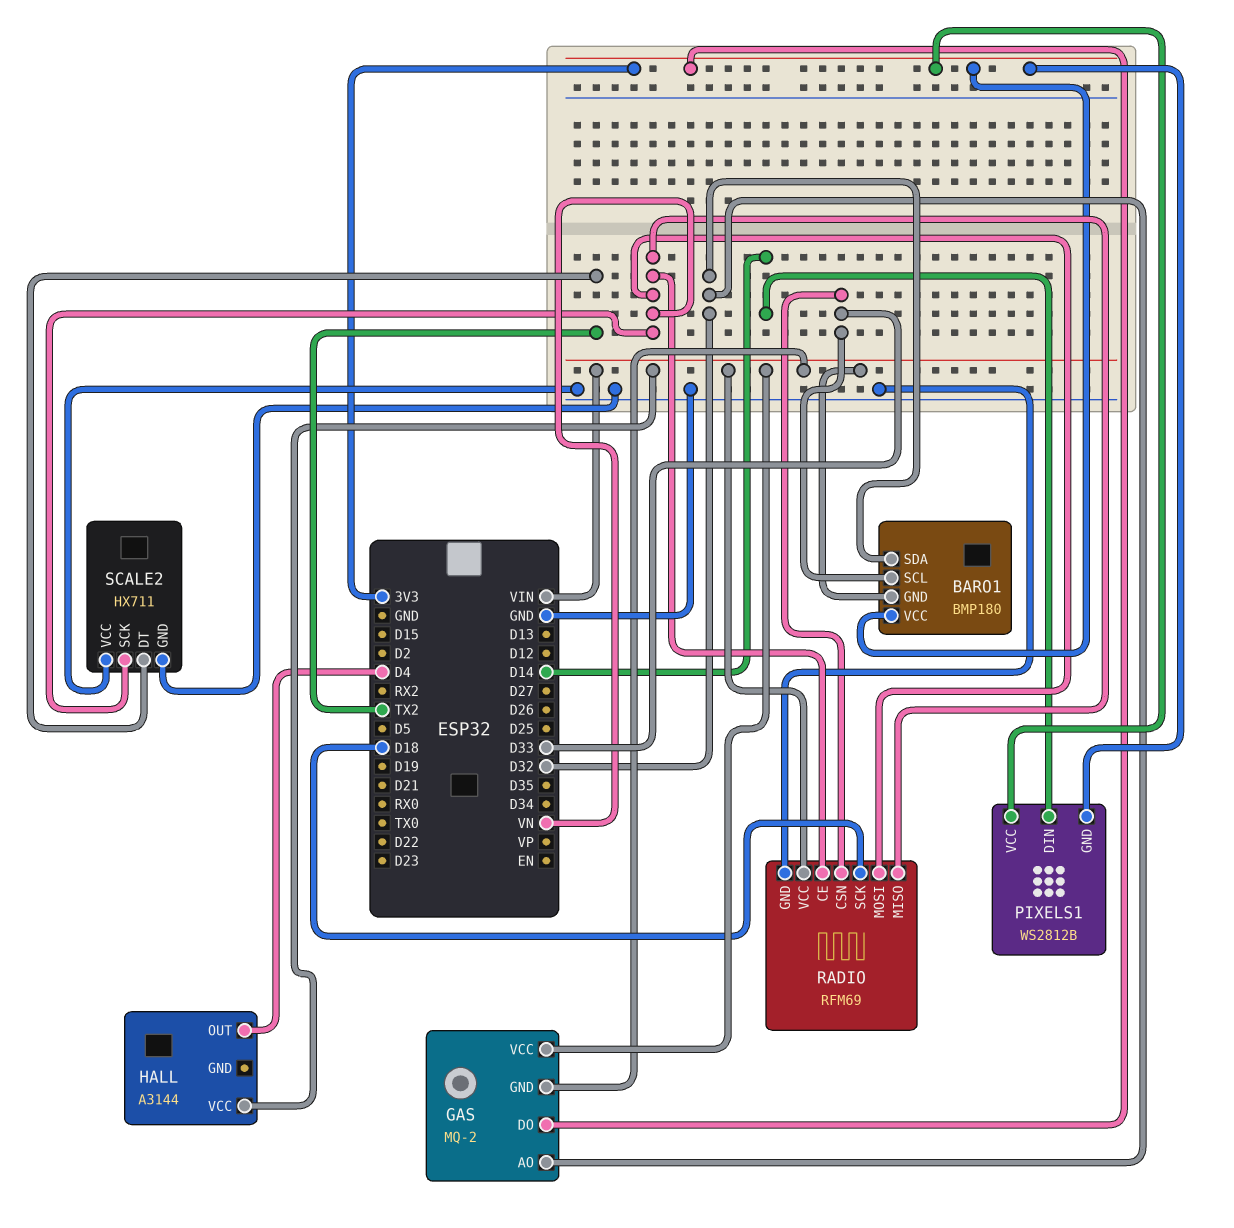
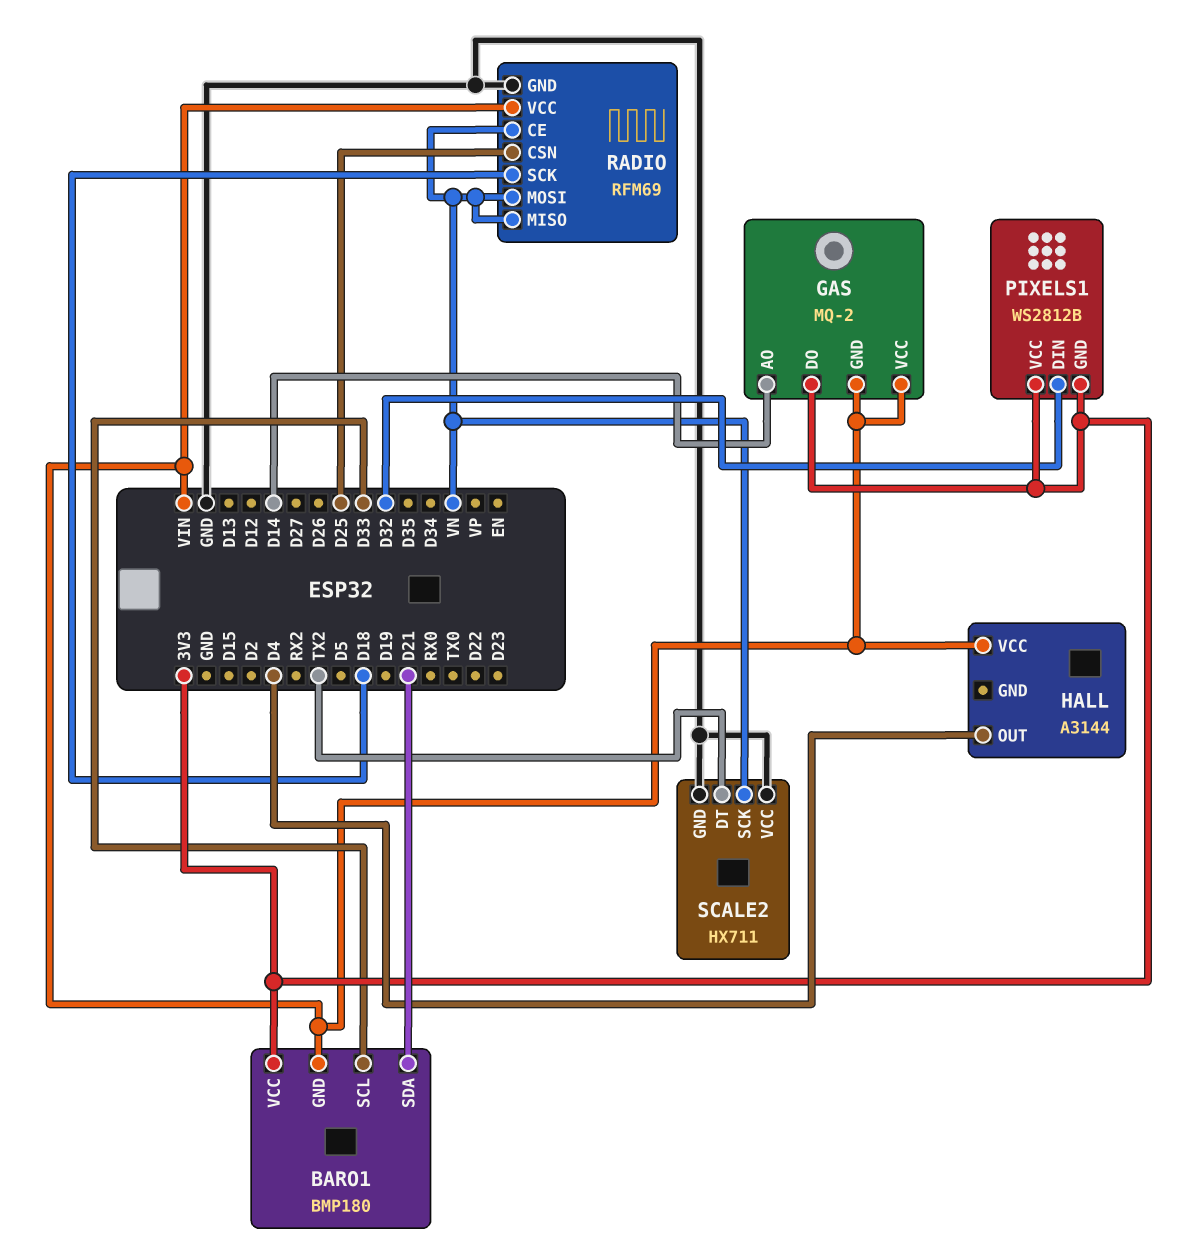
BARO1 pin SDA: D32 -> D21
GAS pin AO: D32 -> D14
PIXELS1 pin DIN: D14 -> D32
RADIO pin CSN: D33 -> D25

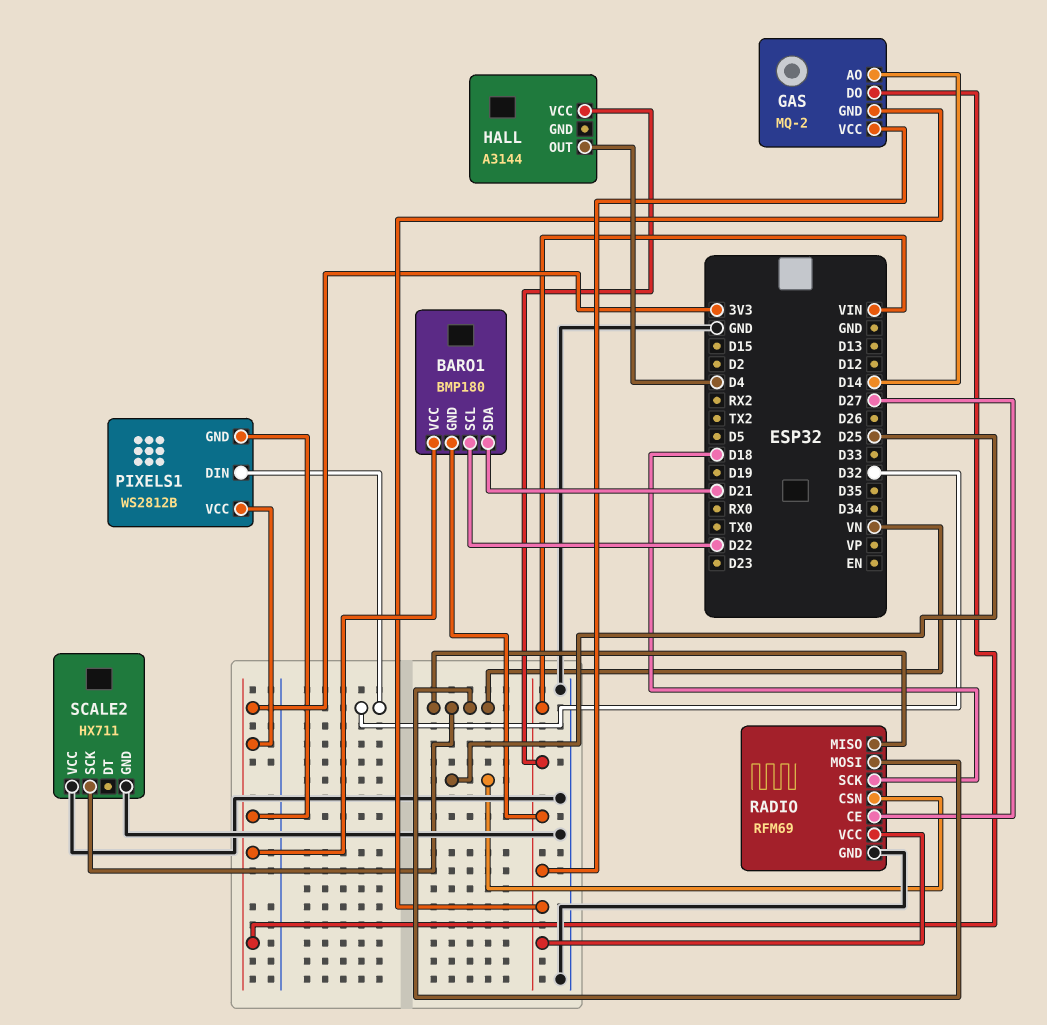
BARO1 pin SCL: D33 -> D22
RADIO pin CE: VN -> D27
SCALE2 pin DT: TX2 -> none

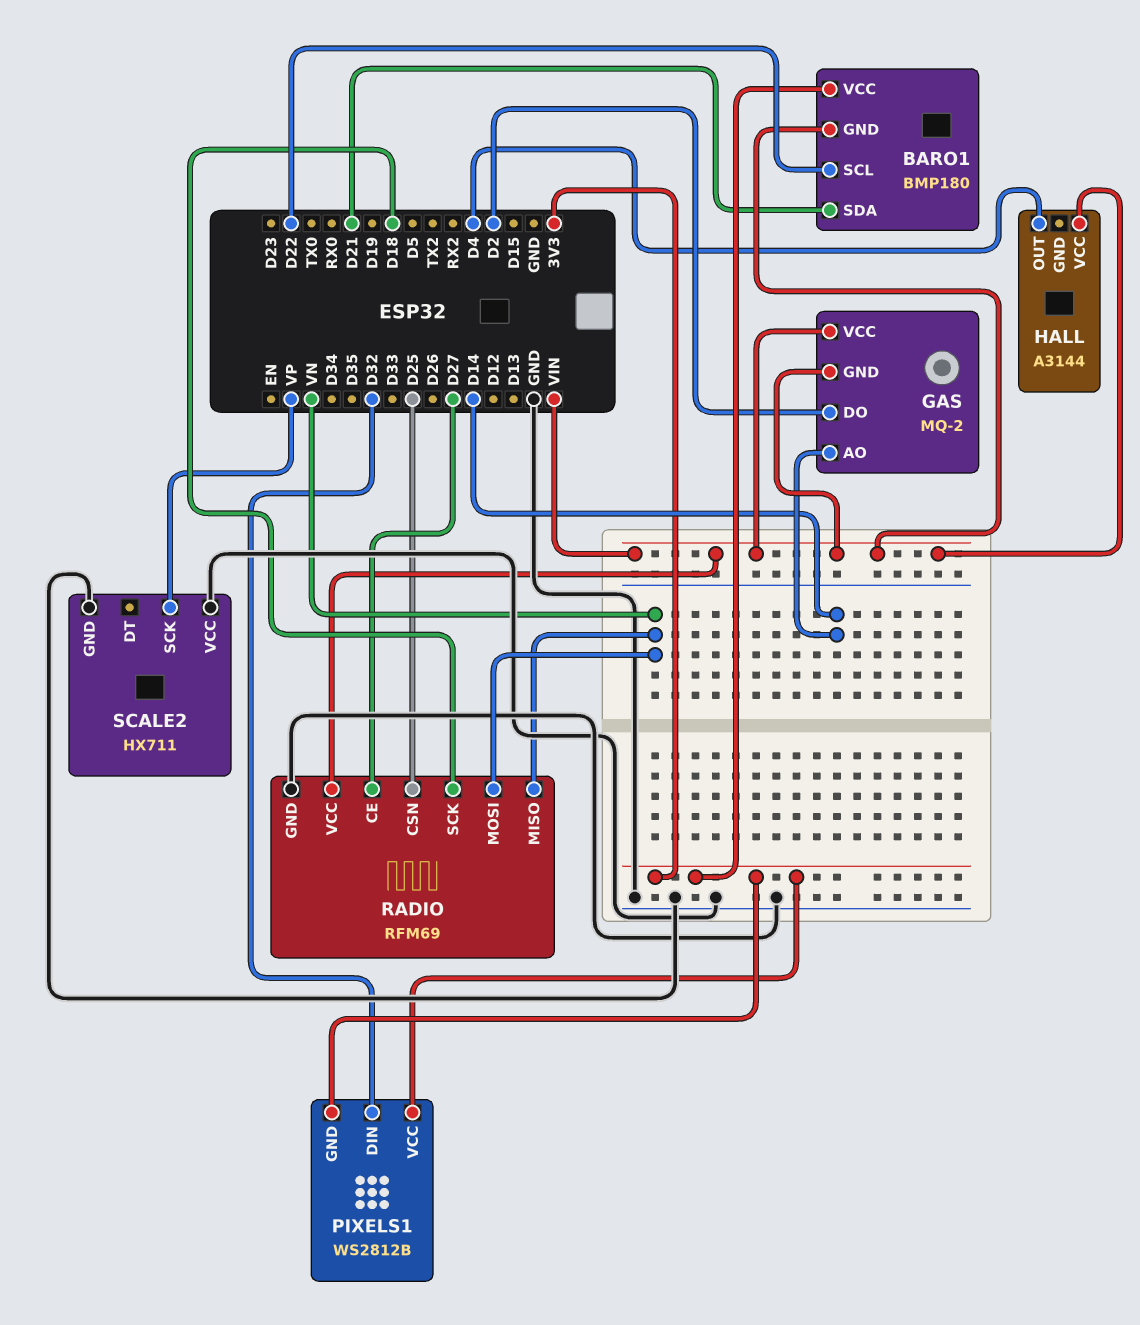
GAS pin DO: 3V3 -> D2
SCALE2 pin SCK: VN -> VP

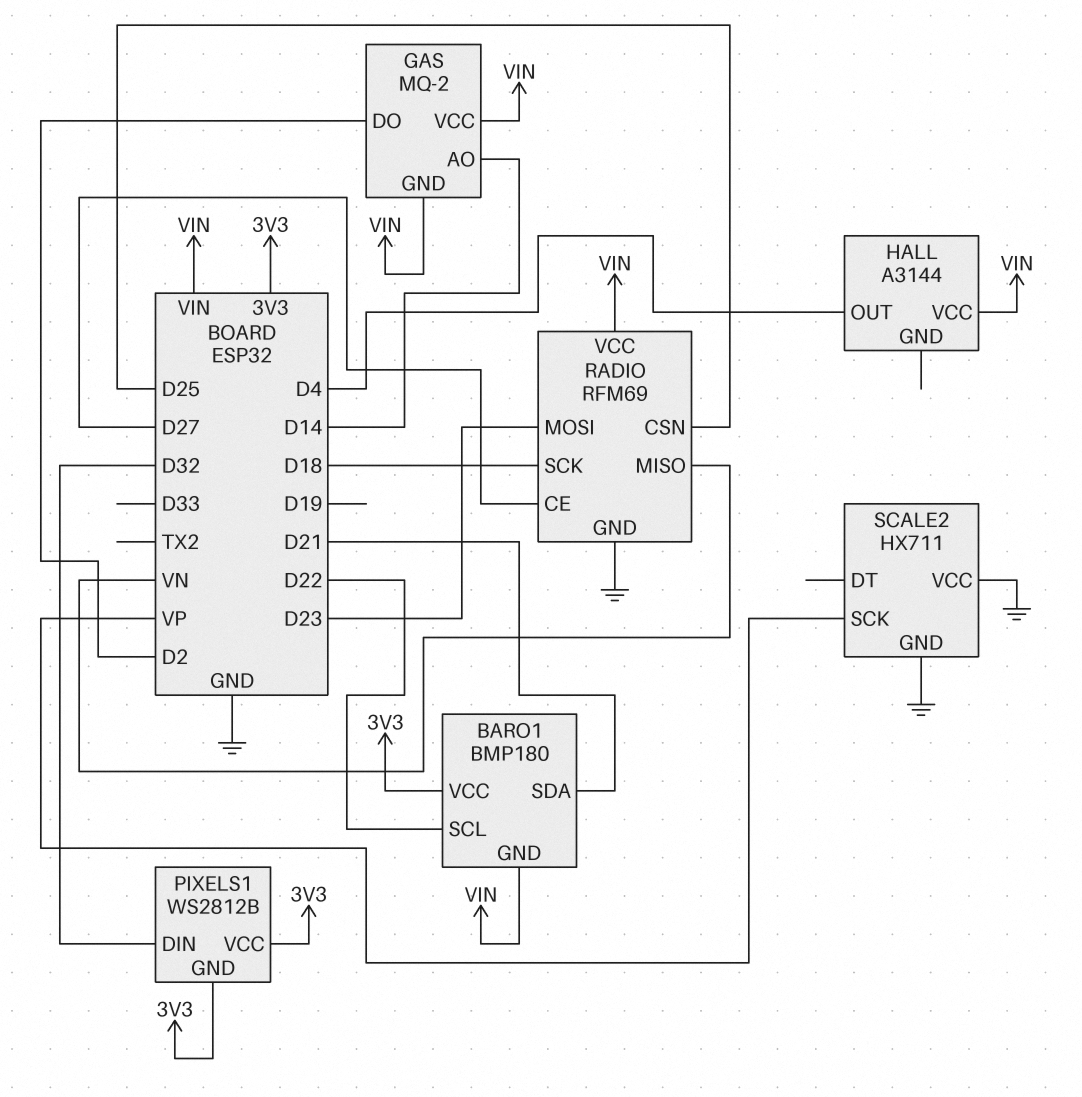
RADIO pin MOSI: VN -> D23

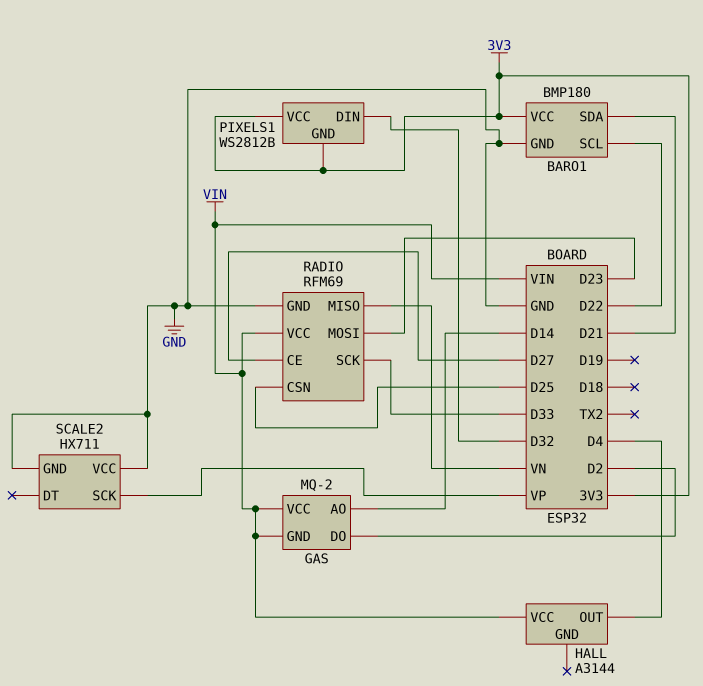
BARO1 pin GND: VIN -> GND
RADIO pin SCK: D18 -> D33

